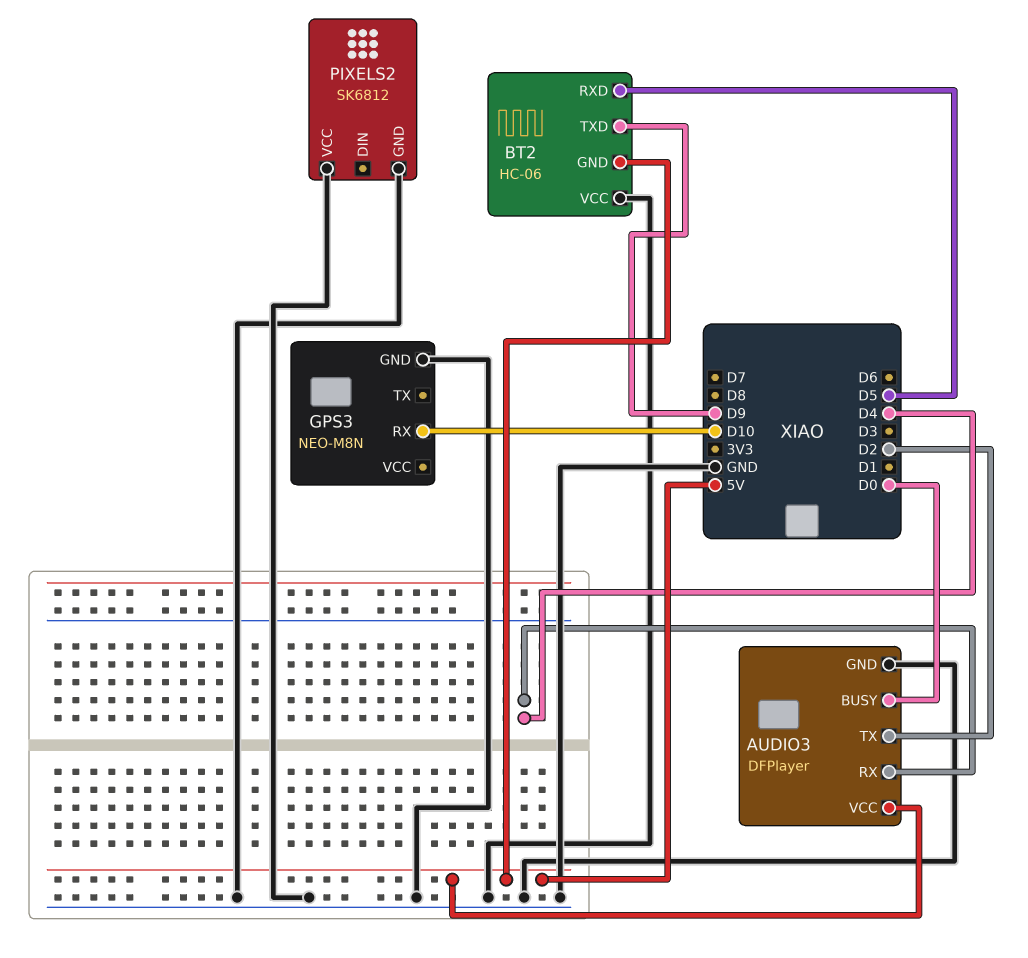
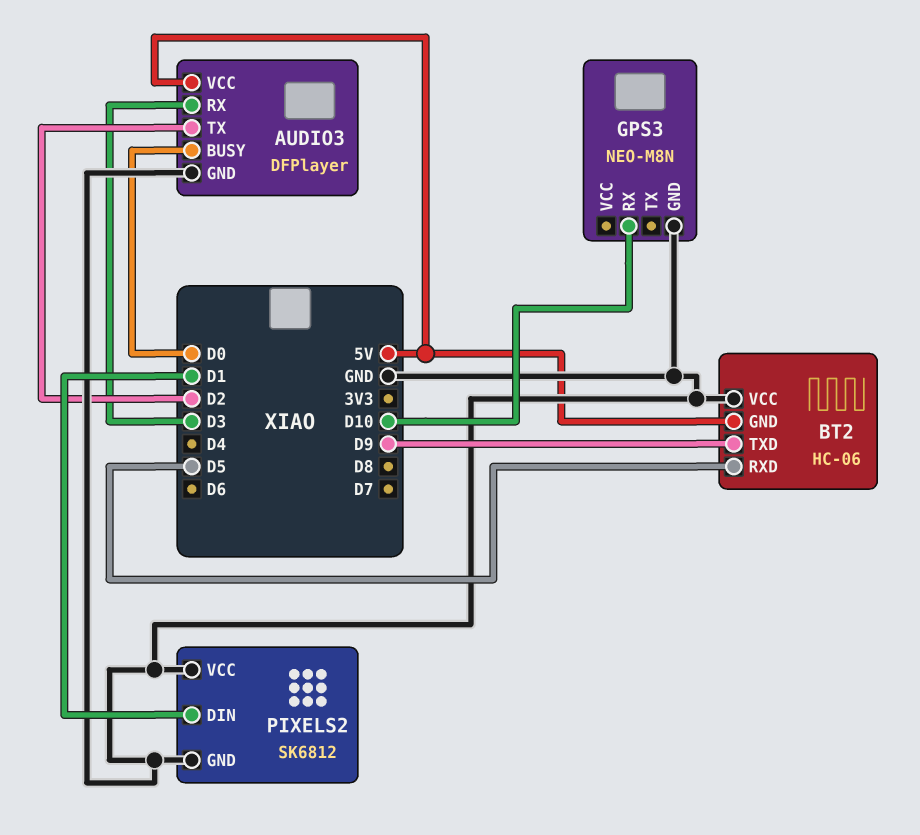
AUDIO3 pin RX: D4 -> D3
PIXELS2 pin DIN: none -> D1

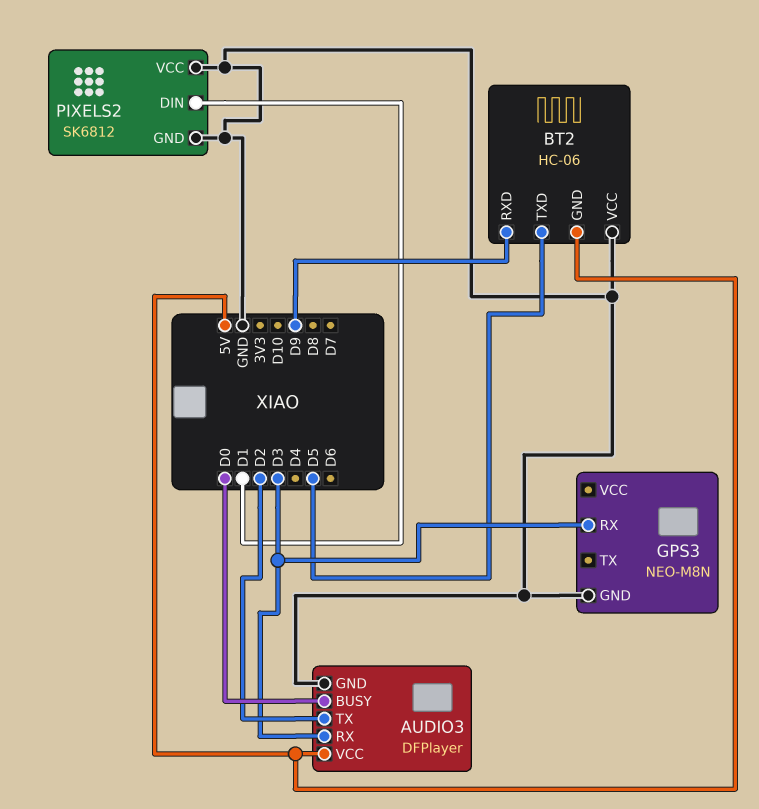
BT2 pin RXD: D5 -> D9
BT2 pin TXD: D9 -> D5
GPS3 pin RX: D10 -> D3

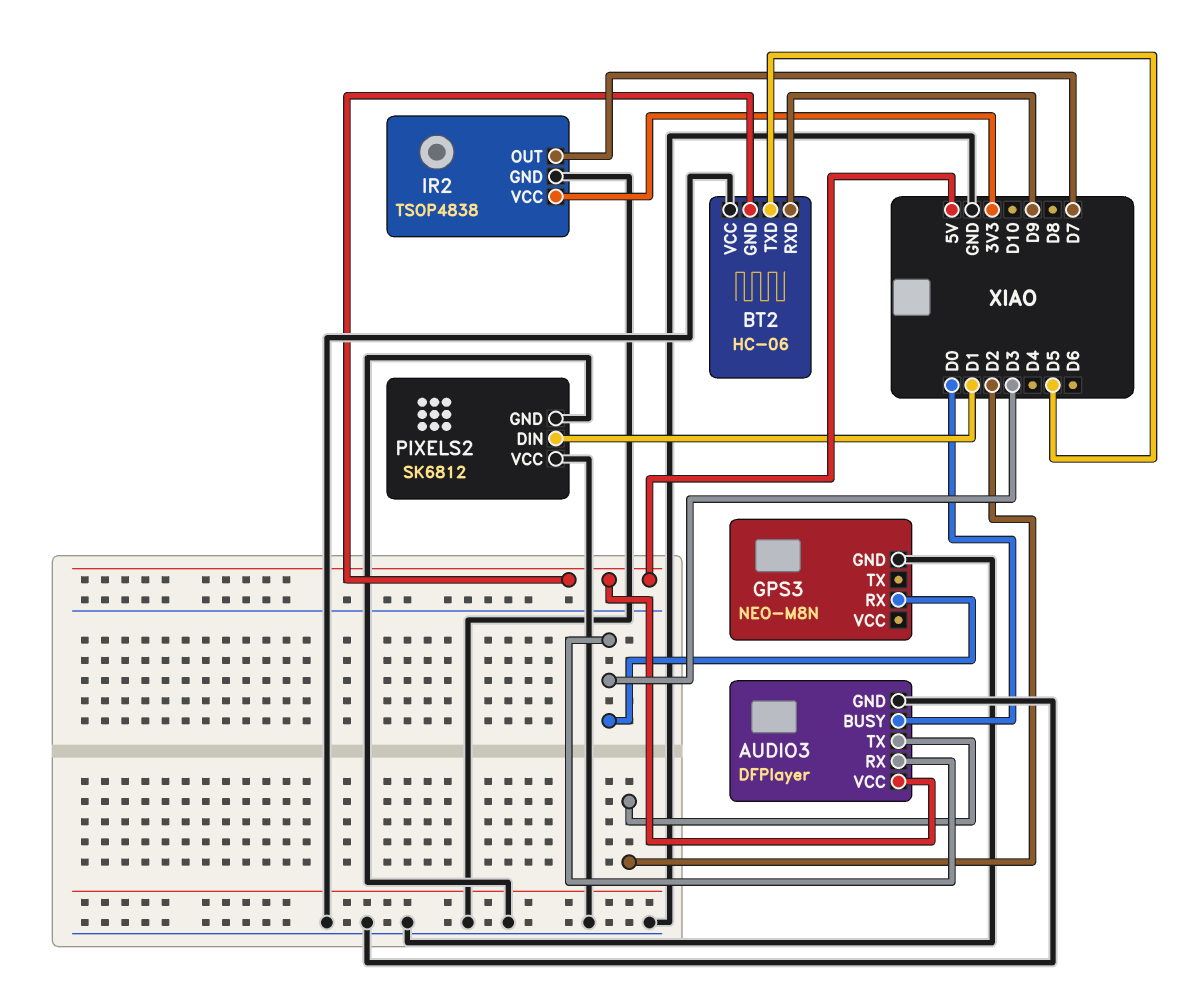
IR2: none -> TSOP4838
IR2 pin GND: none -> GND
IR2 pin OUT: none -> D7
IR2 pin VCC: none -> 3V3

